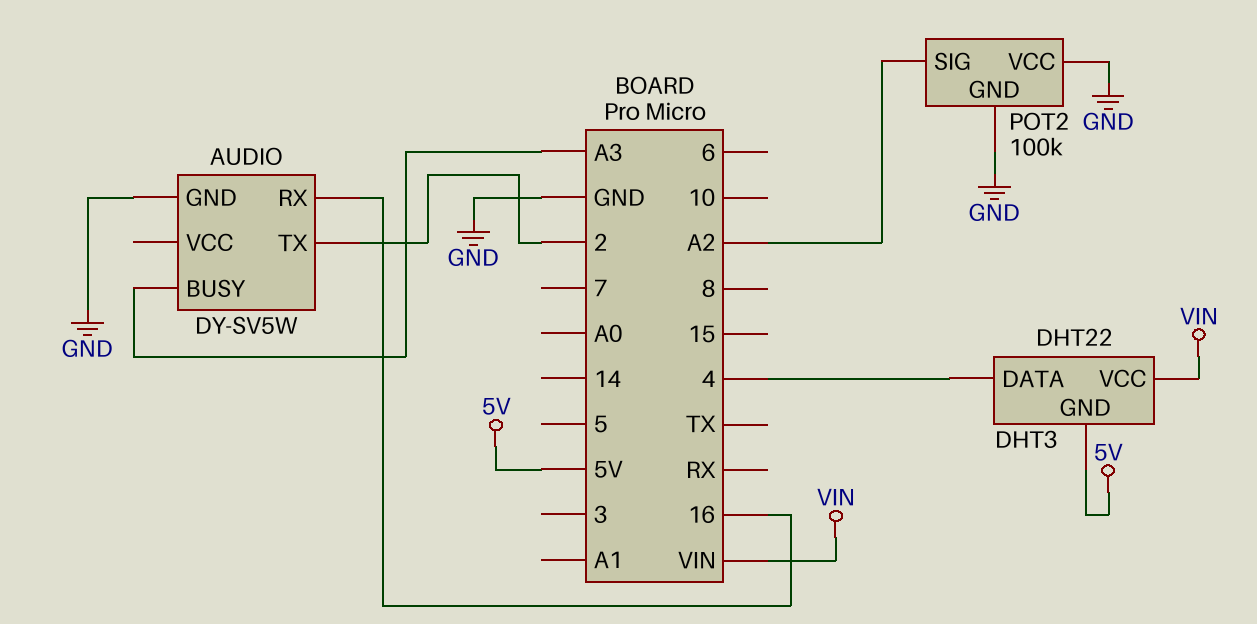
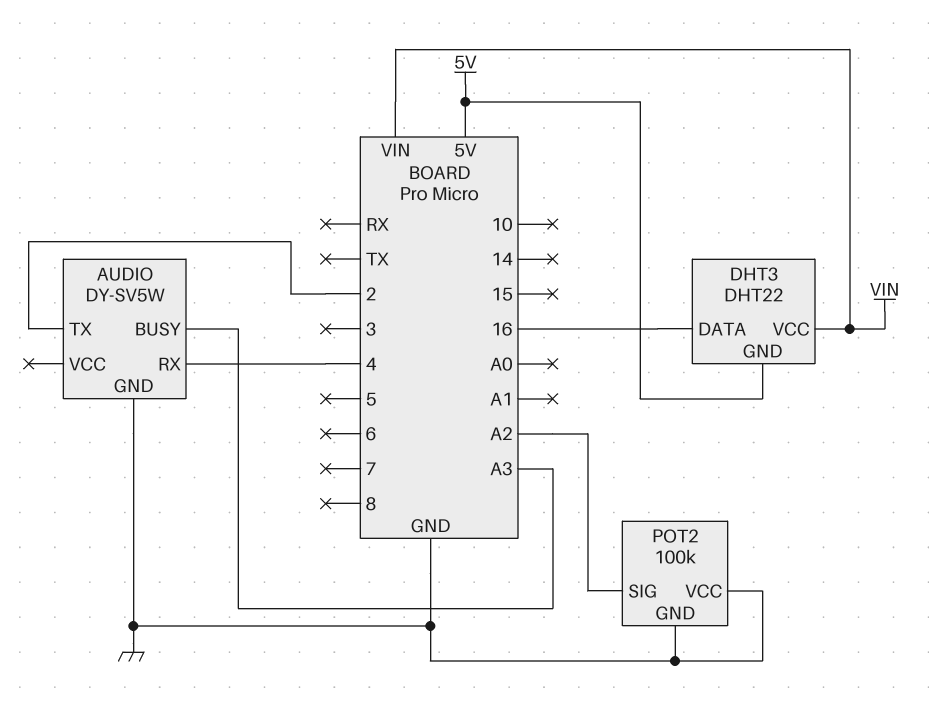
AUDIO pin RX: 16 -> 4
DHT3 pin DATA: 4 -> 16

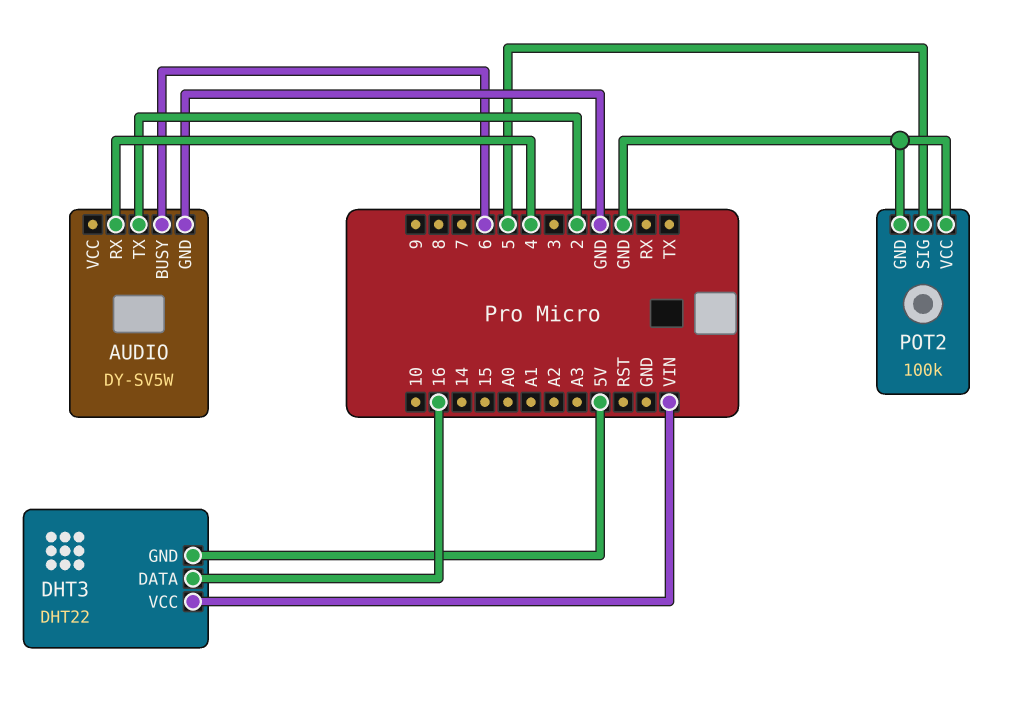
AUDIO pin BUSY: A3 -> 6
POT2 pin SIG: A2 -> 5

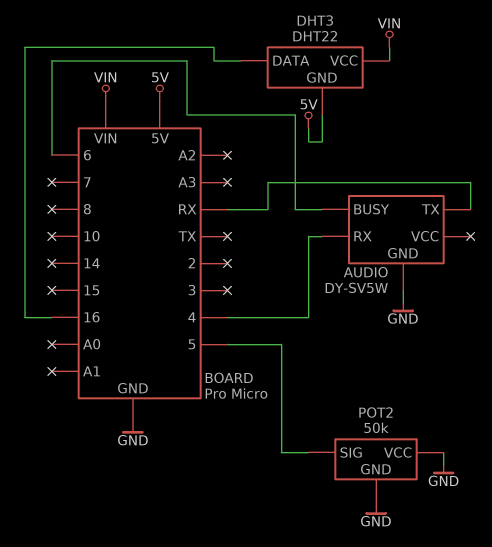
AUDIO pin TX: 2 -> RX
POT2: 100k -> 50k

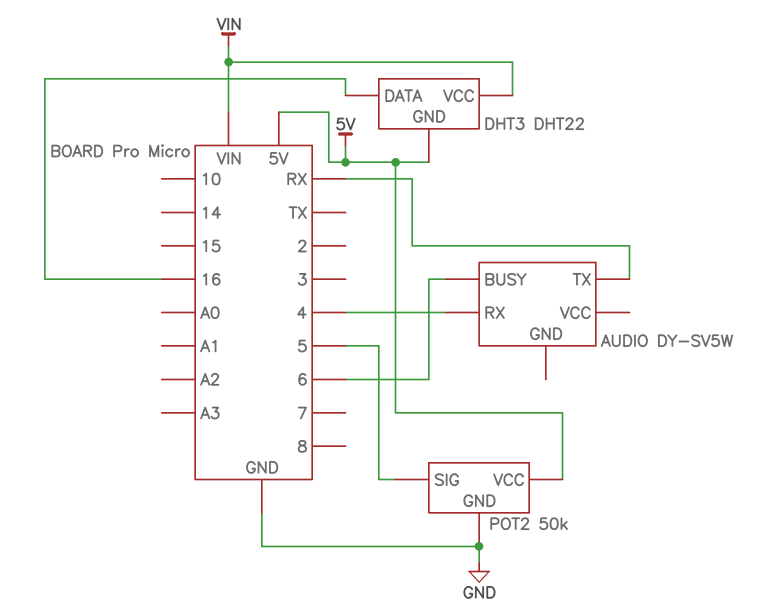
AUDIO pin GND: GND -> none
POT2 pin VCC: GND -> 5V

